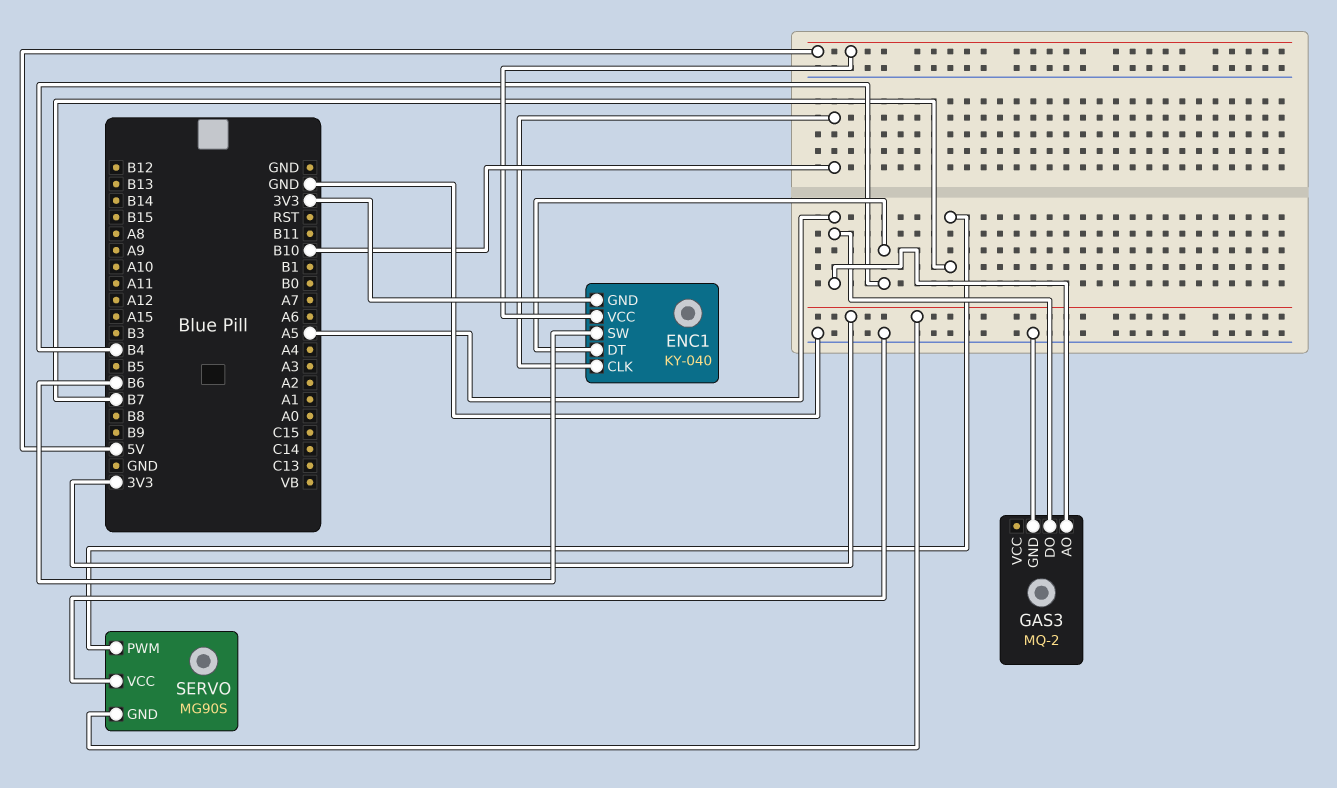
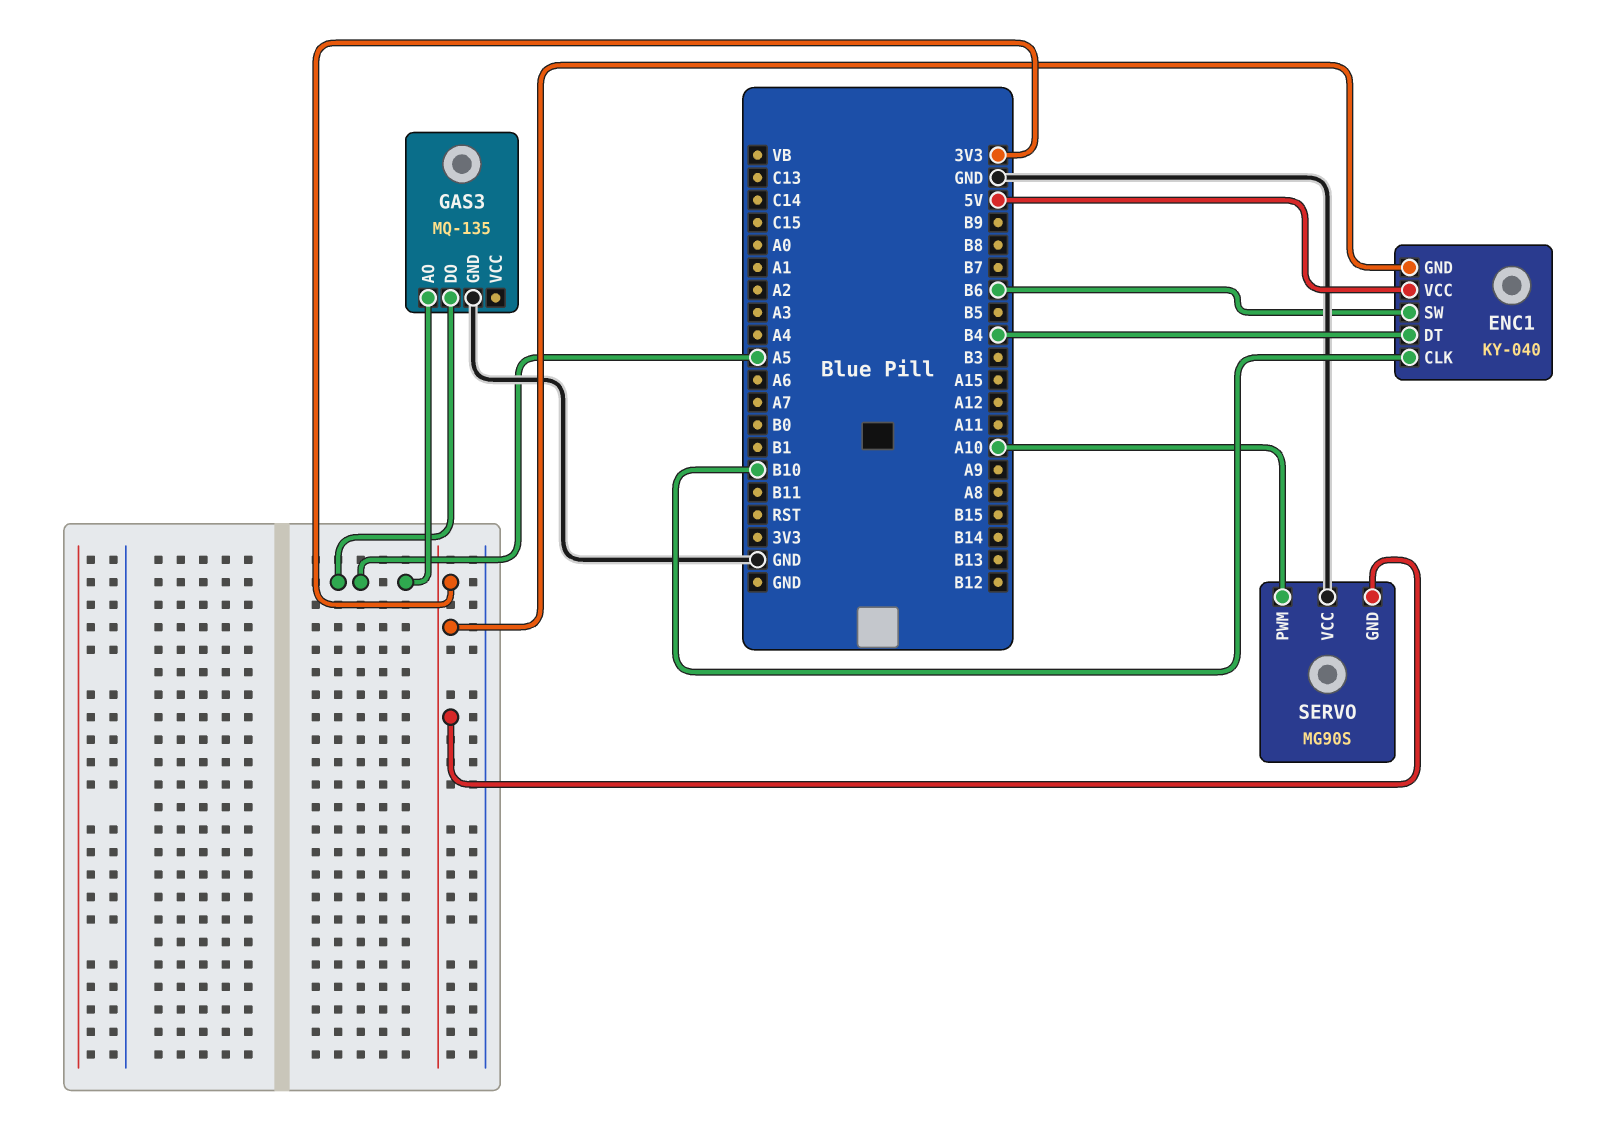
GAS3: MQ-2 -> MQ-135
SERVO pin PWM: B7 -> A10

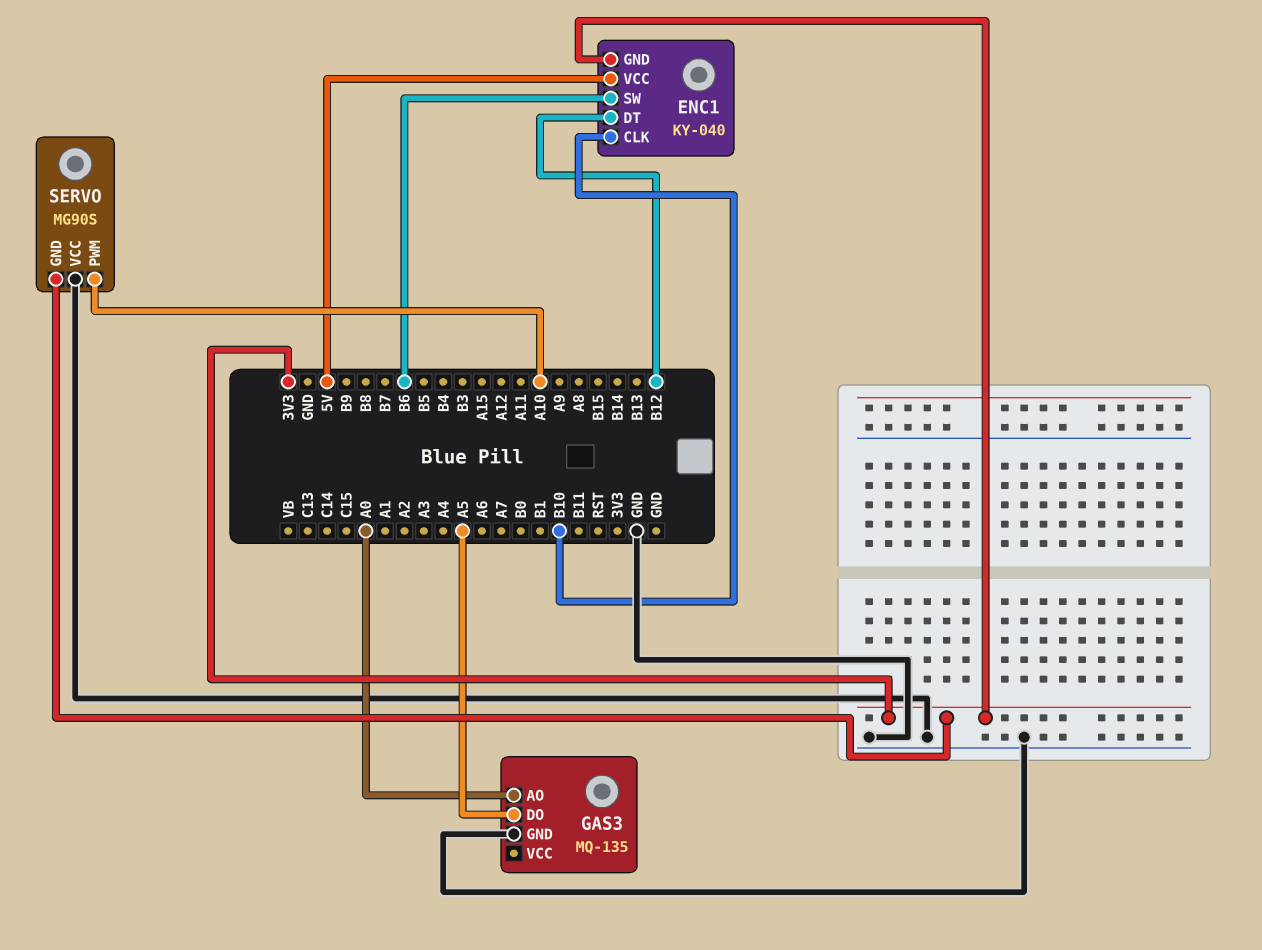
ENC1 pin DT: B4 -> B12
GAS3 pin AO: A5 -> A0

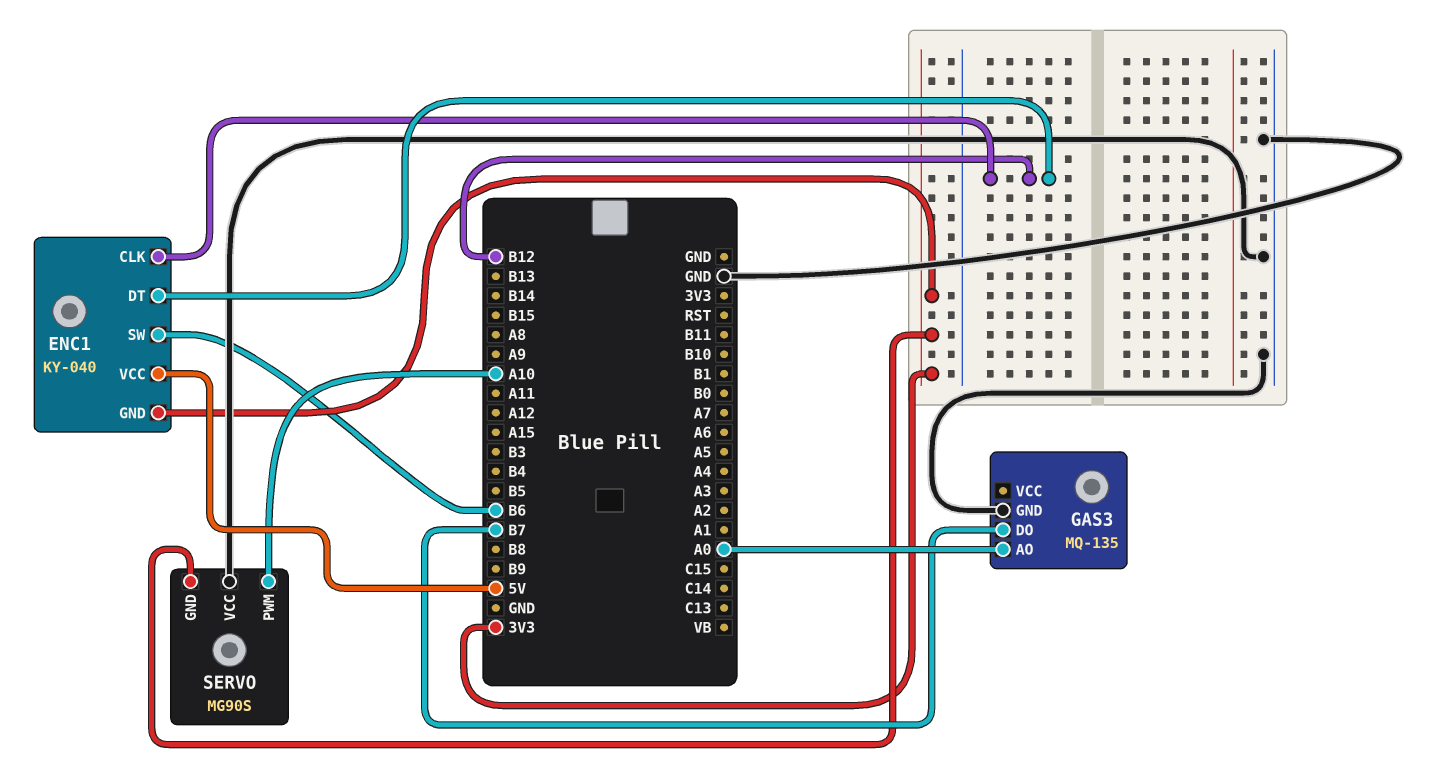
ENC1 pin CLK: B10 -> B12
GAS3 pin DO: A5 -> B7

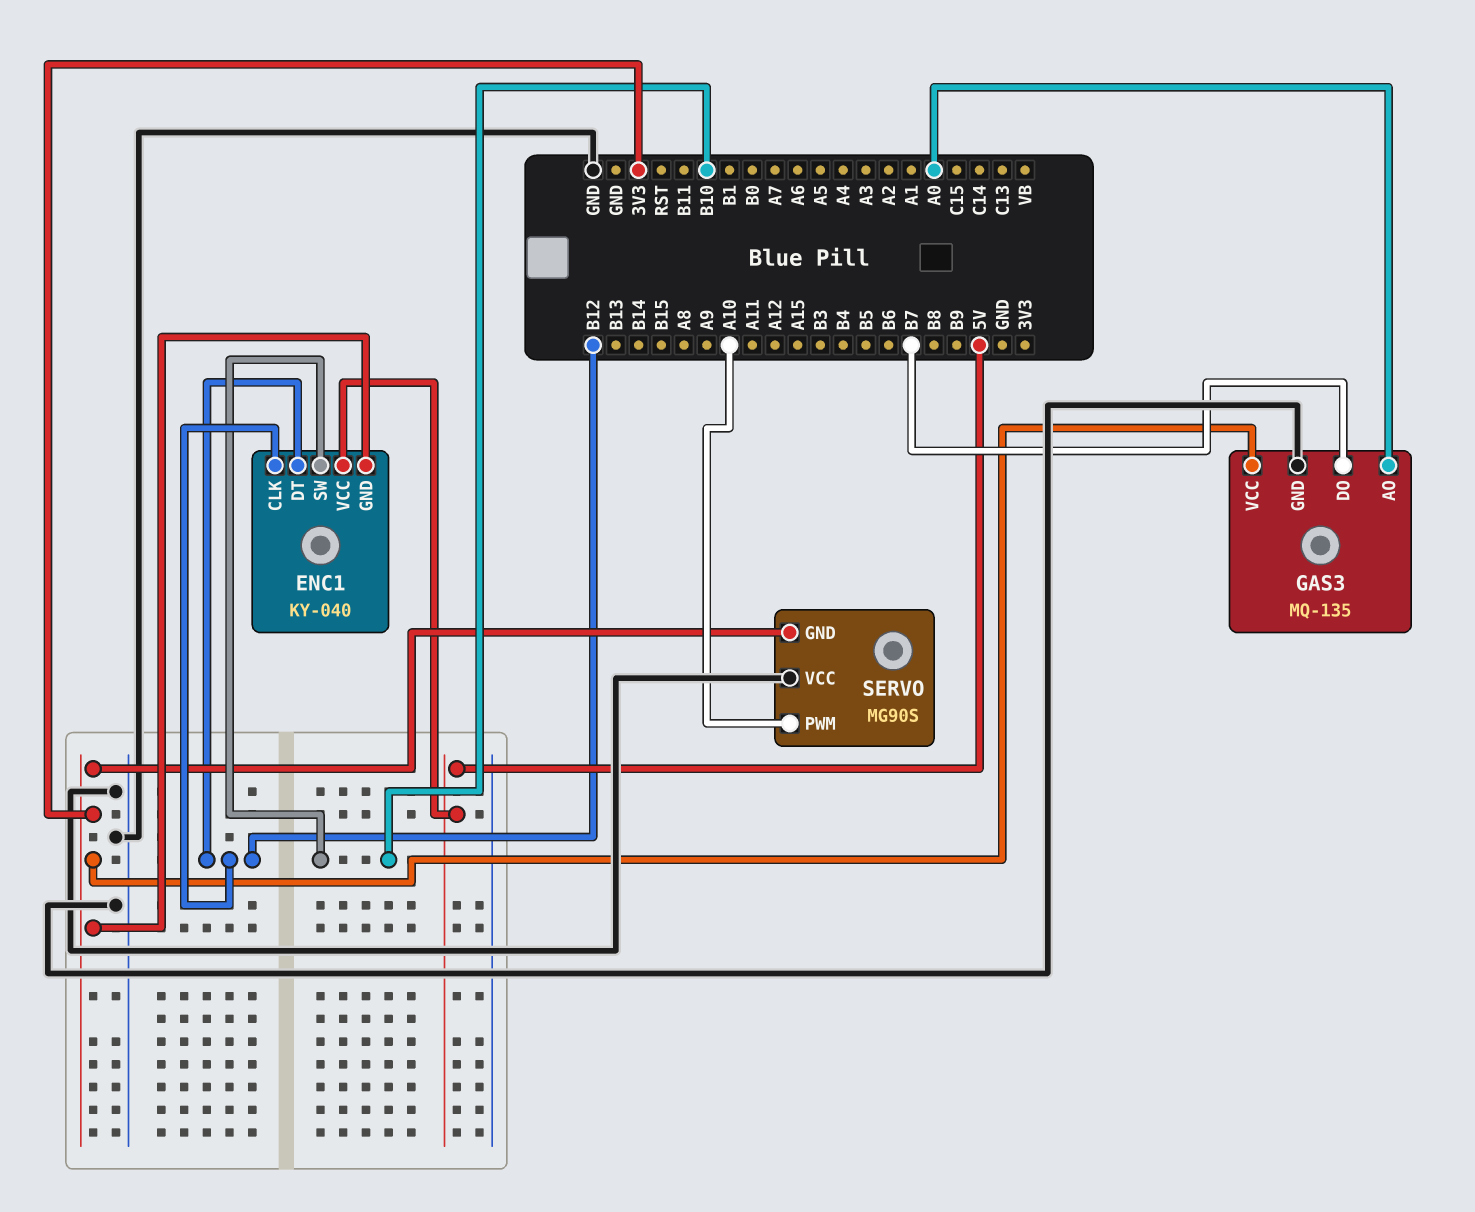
ENC1 pin SW: B6 -> B10
GAS3 pin VCC: none -> 3V3

